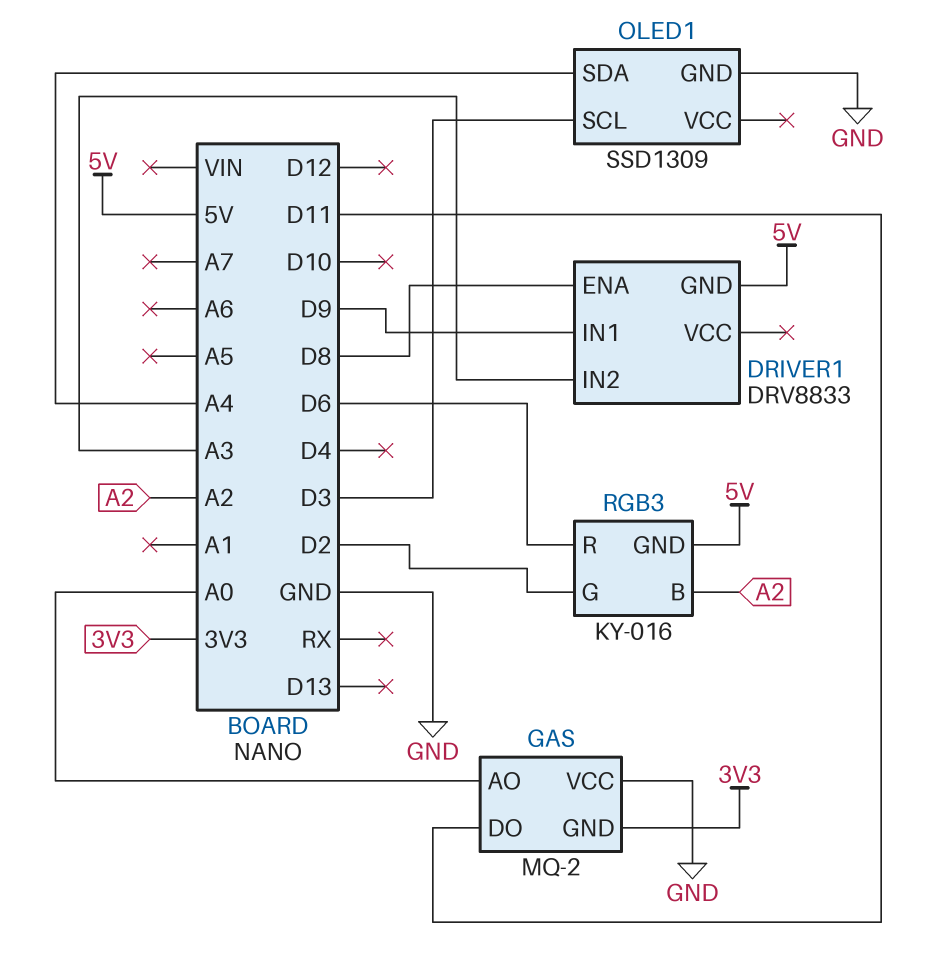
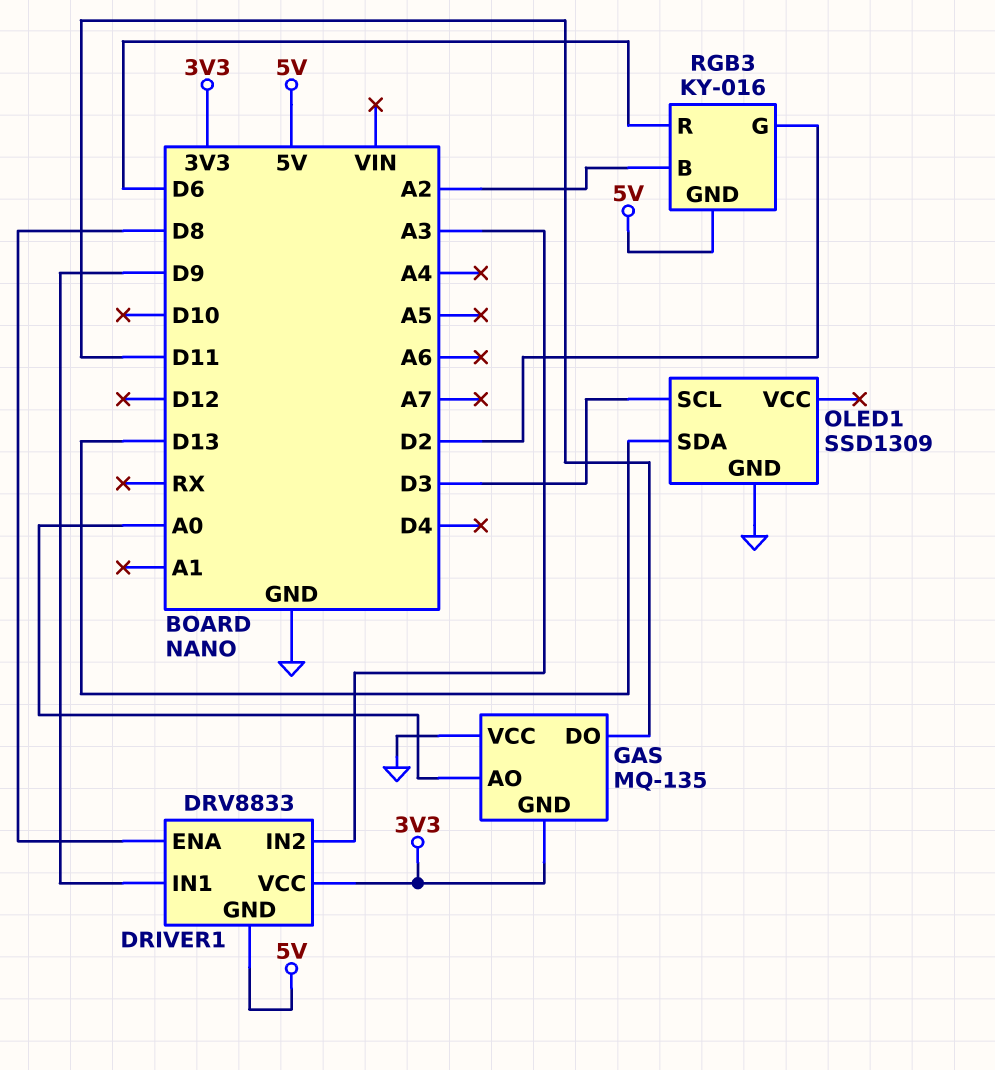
DRIVER1 pin VCC: none -> 3V3
GAS: MQ-2 -> MQ-135
OLED1 pin SDA: A4 -> D13

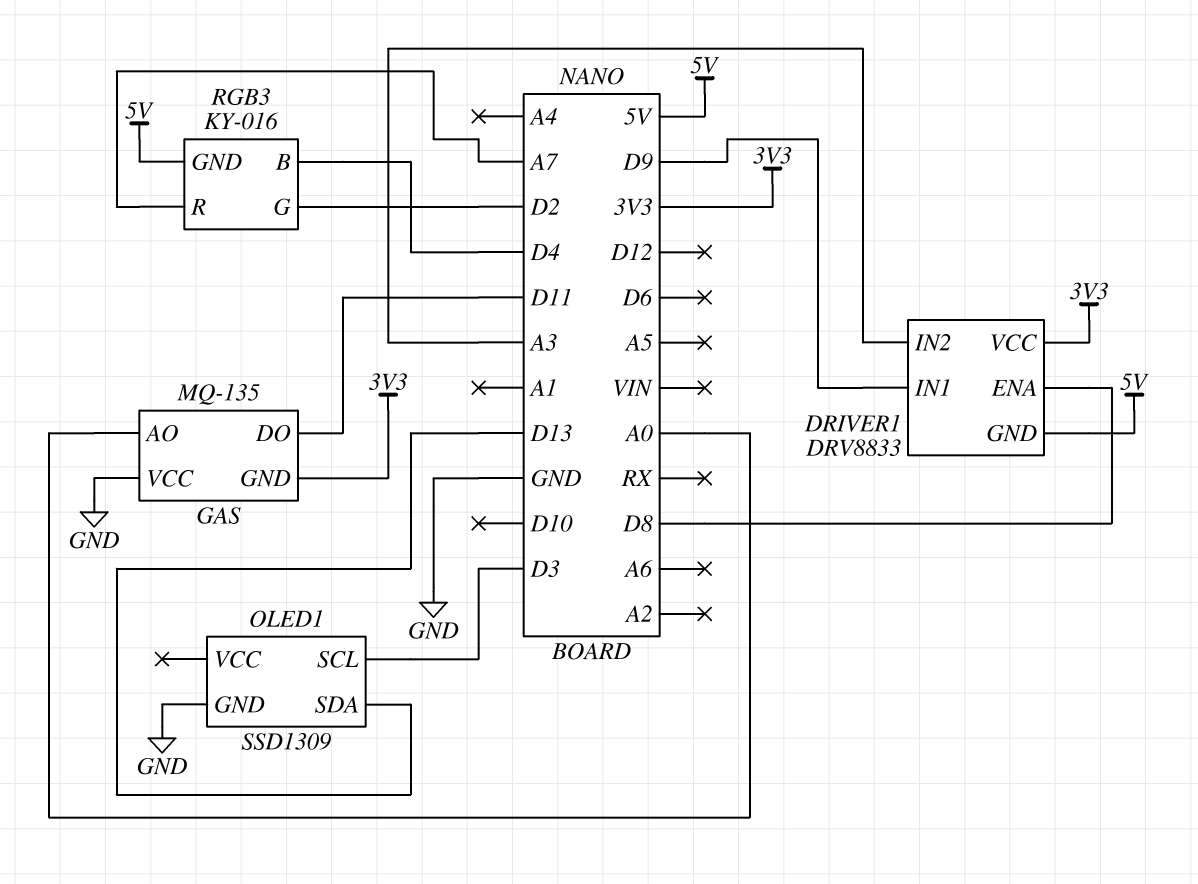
RGB3 pin B: A2 -> D4
RGB3 pin R: D6 -> A7

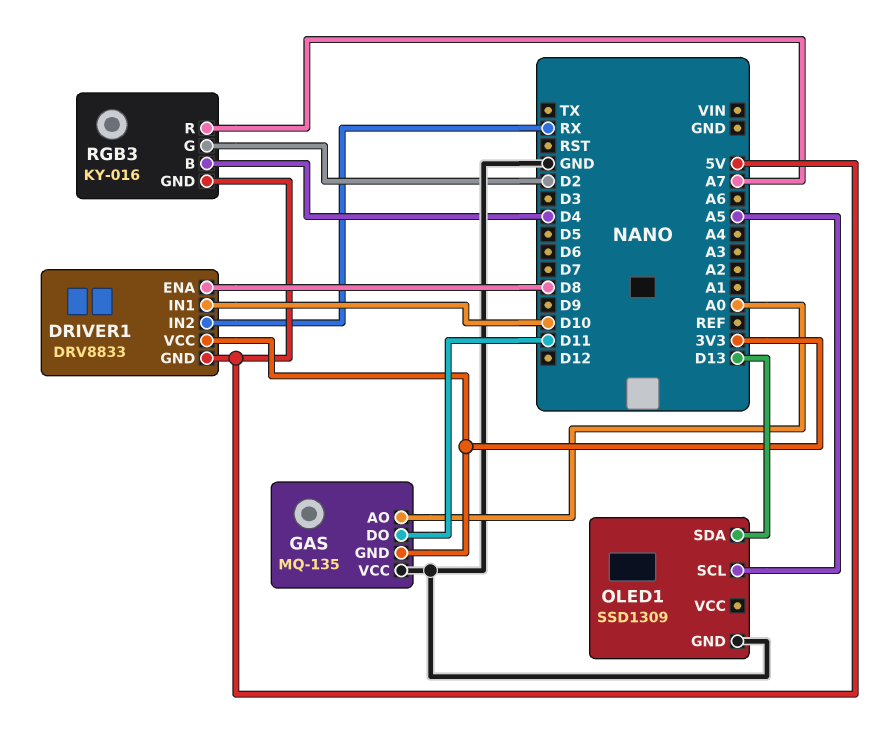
DRIVER1 pin IN1: D9 -> D10
DRIVER1 pin IN2: A3 -> RX
OLED1 pin SCL: D3 -> A5

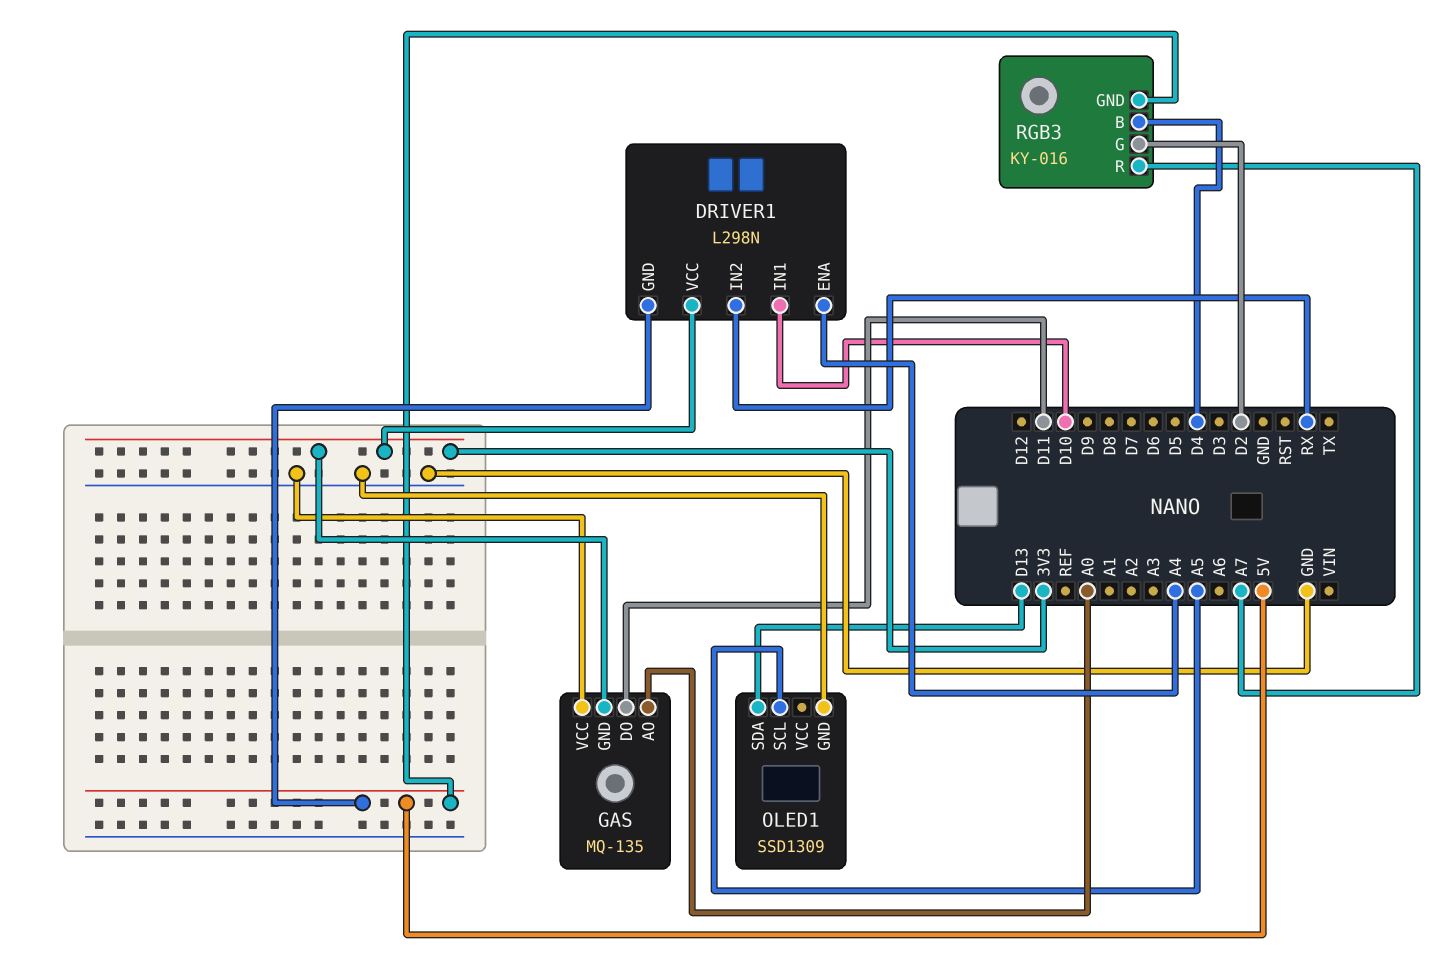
DRIVER1: DRV8833 -> L298N
DRIVER1 pin ENA: D8 -> A4

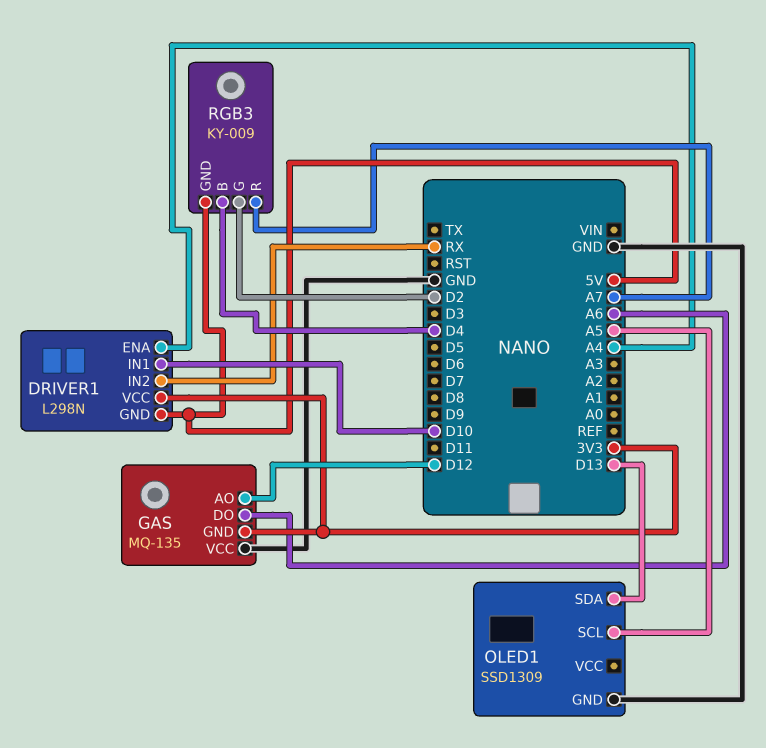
GAS pin AO: A0 -> D12
GAS pin DO: D11 -> A6
RGB3: KY-016 -> KY-009

